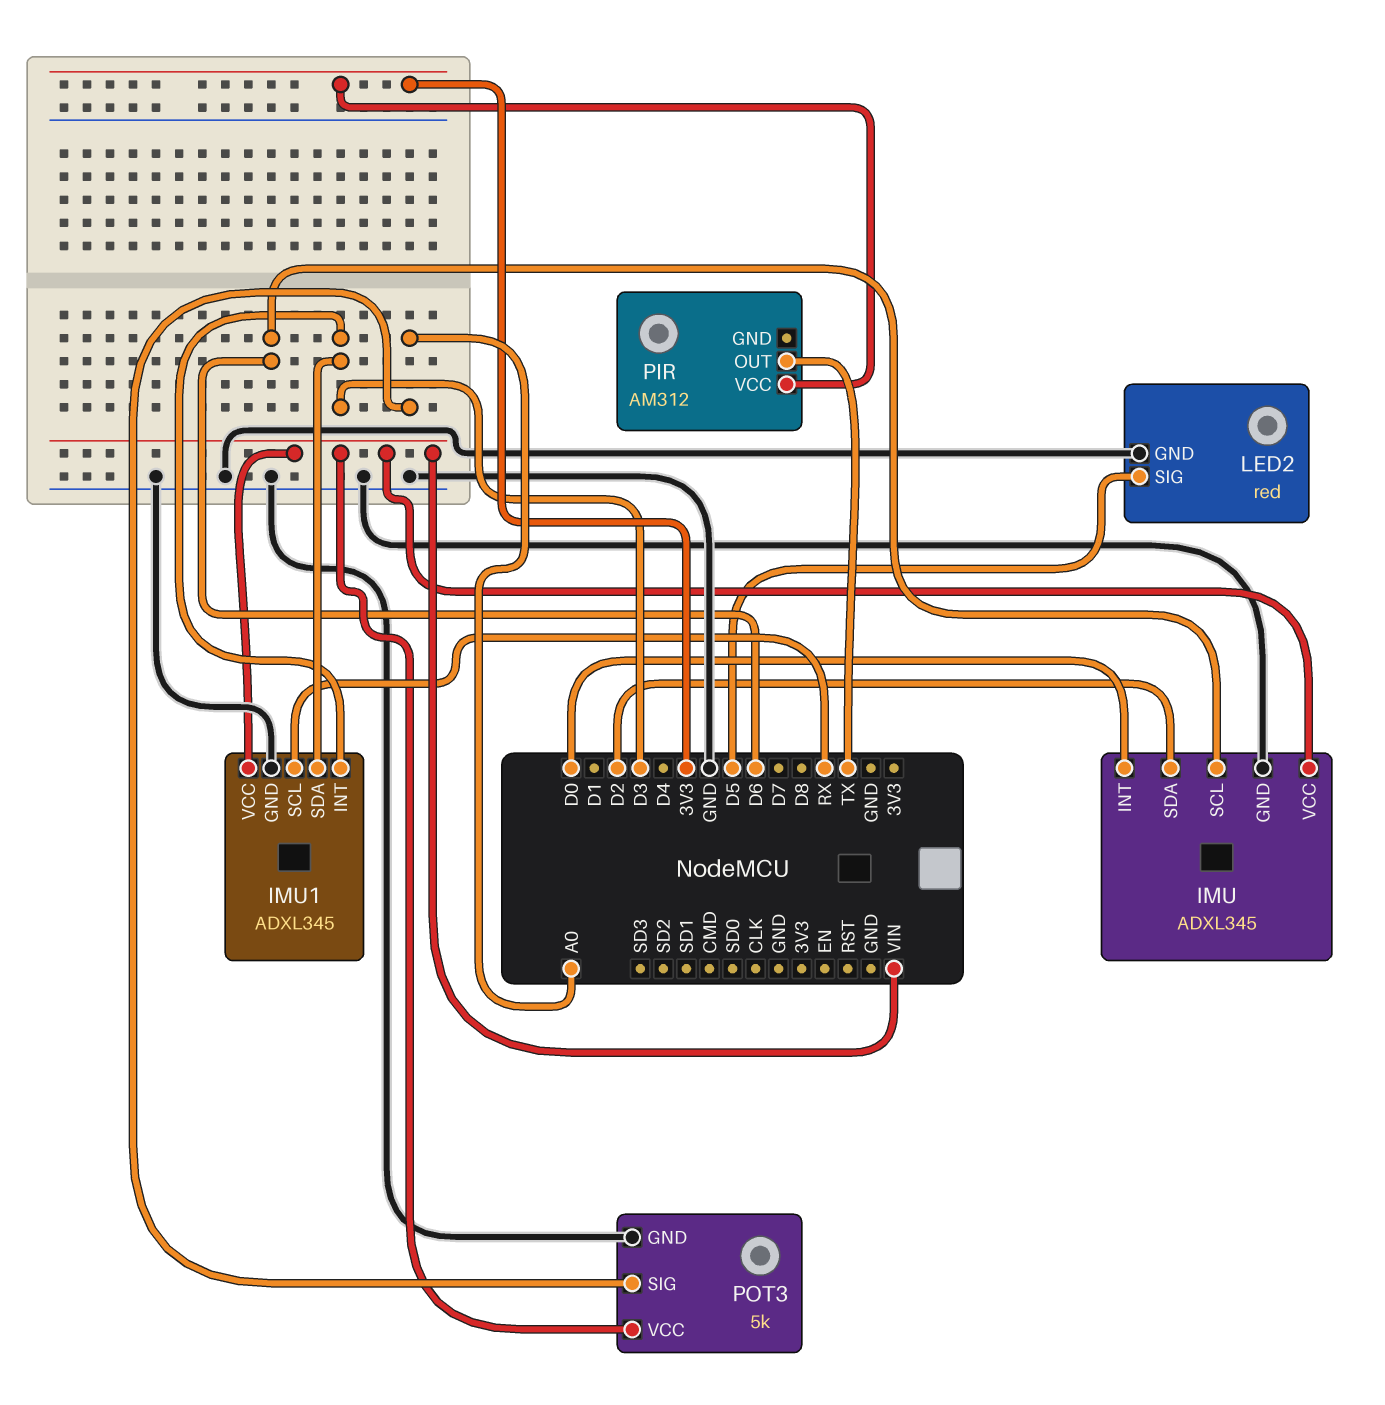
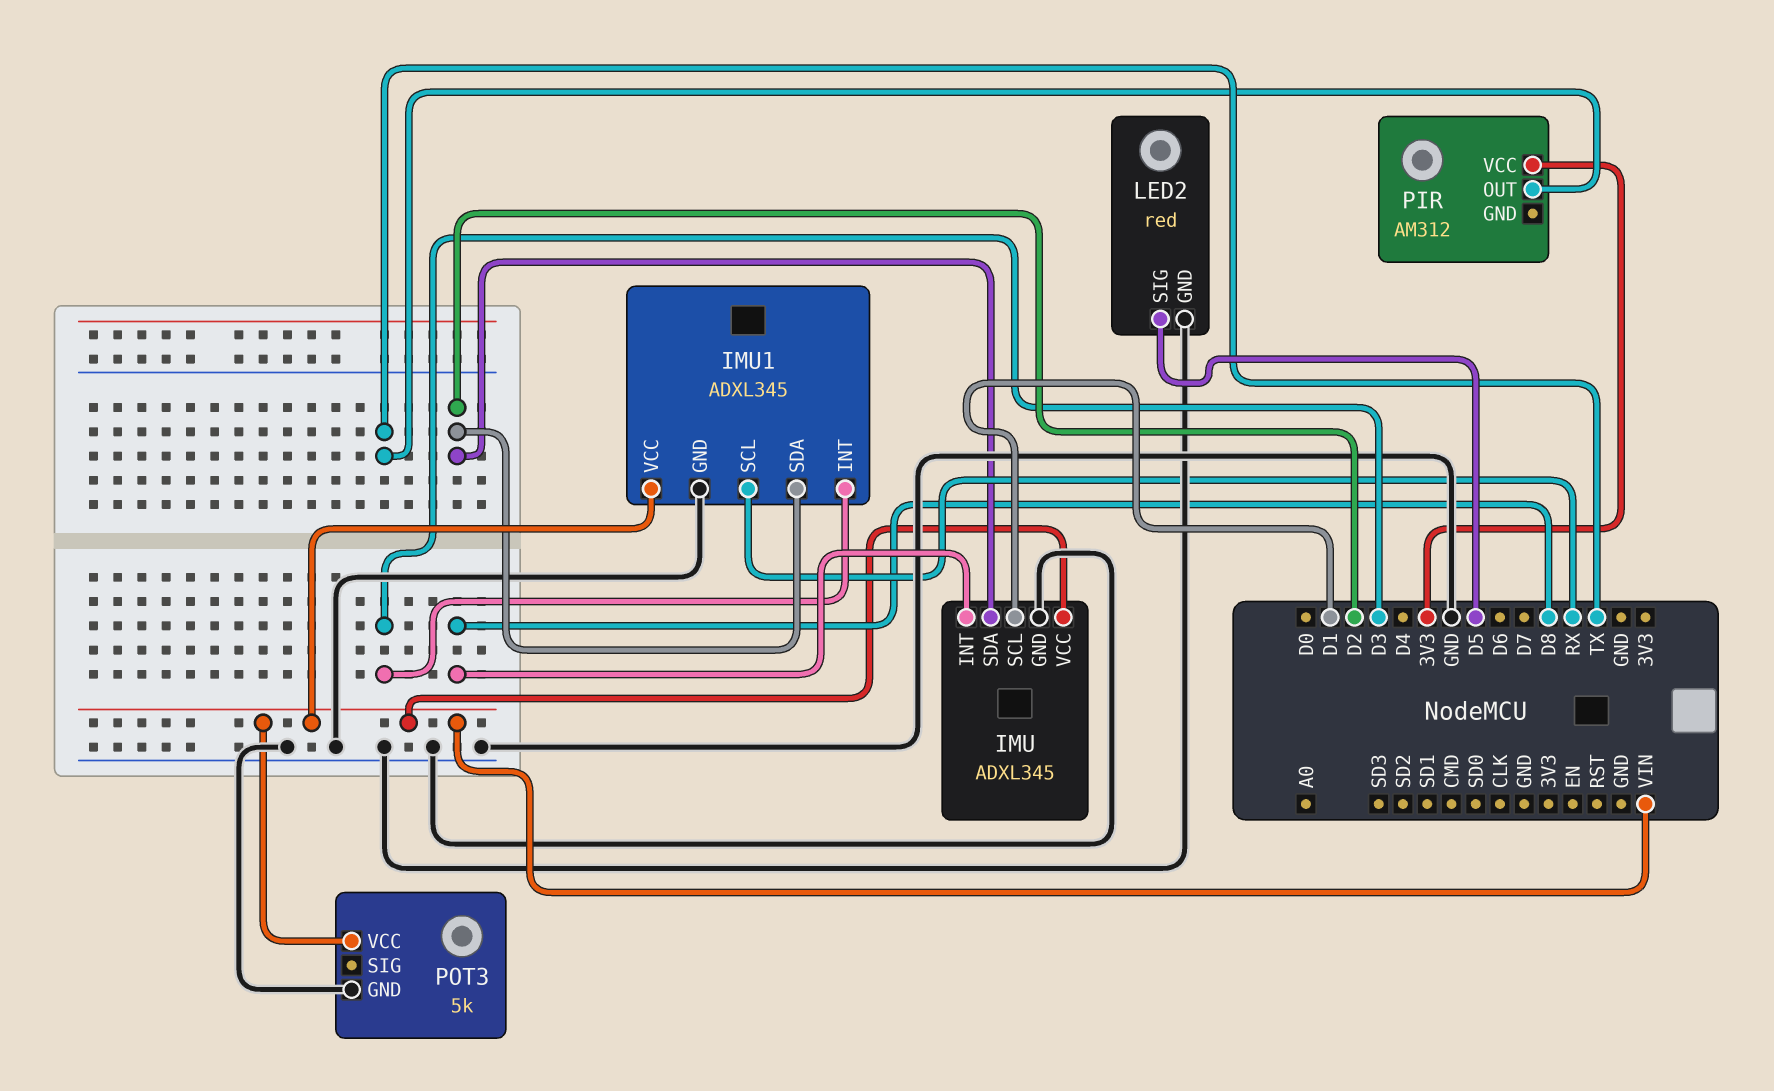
IMU pin INT: D0 -> D8
IMU pin SCL: D6 -> D1
IMU1 pin SDA: D3 -> D2
POT3 pin SIG: A0 -> none

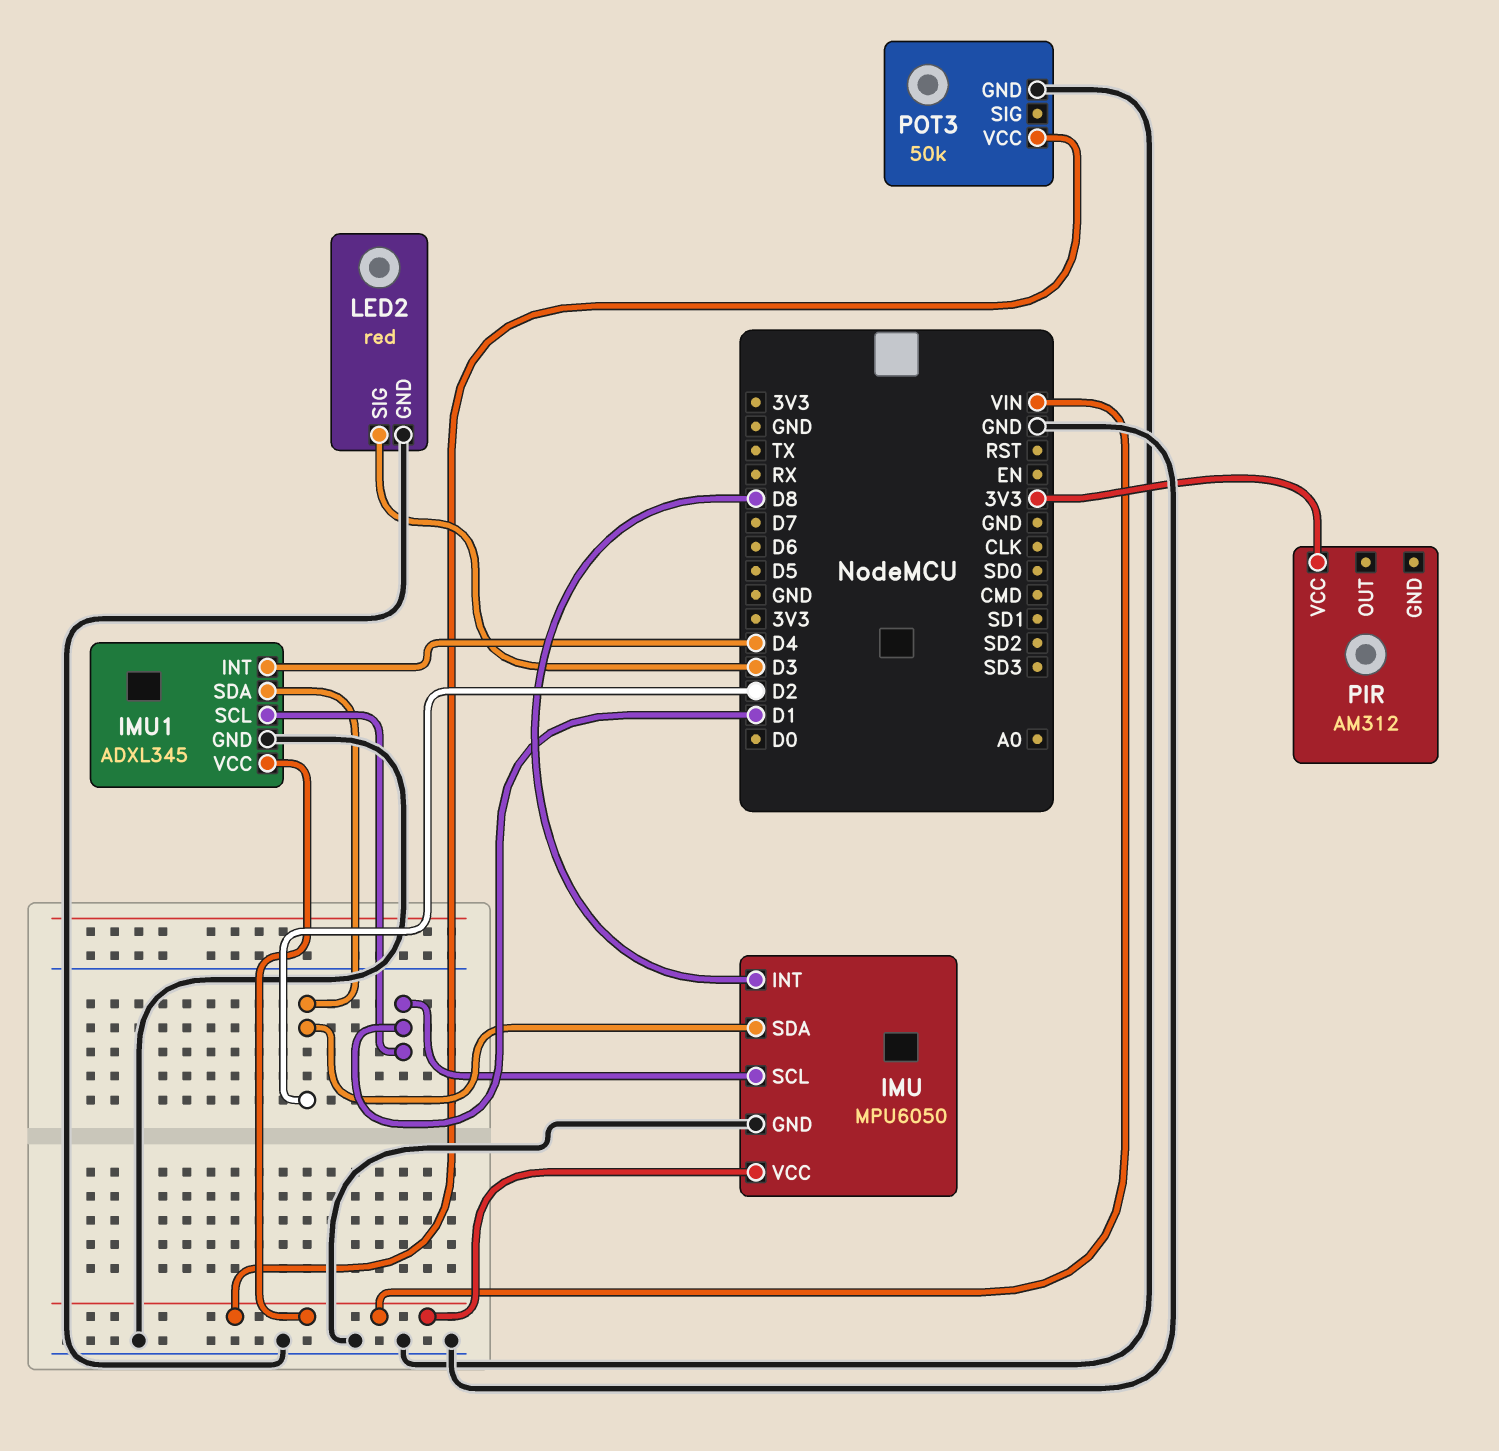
IMU: ADXL345 -> MPU6050
IMU1 pin INT: D3 -> D4
IMU1 pin SCL: RX -> D1
LED2 pin SIG: D5 -> D3
PIR pin OUT: TX -> none
POT3: 5k -> 50k

